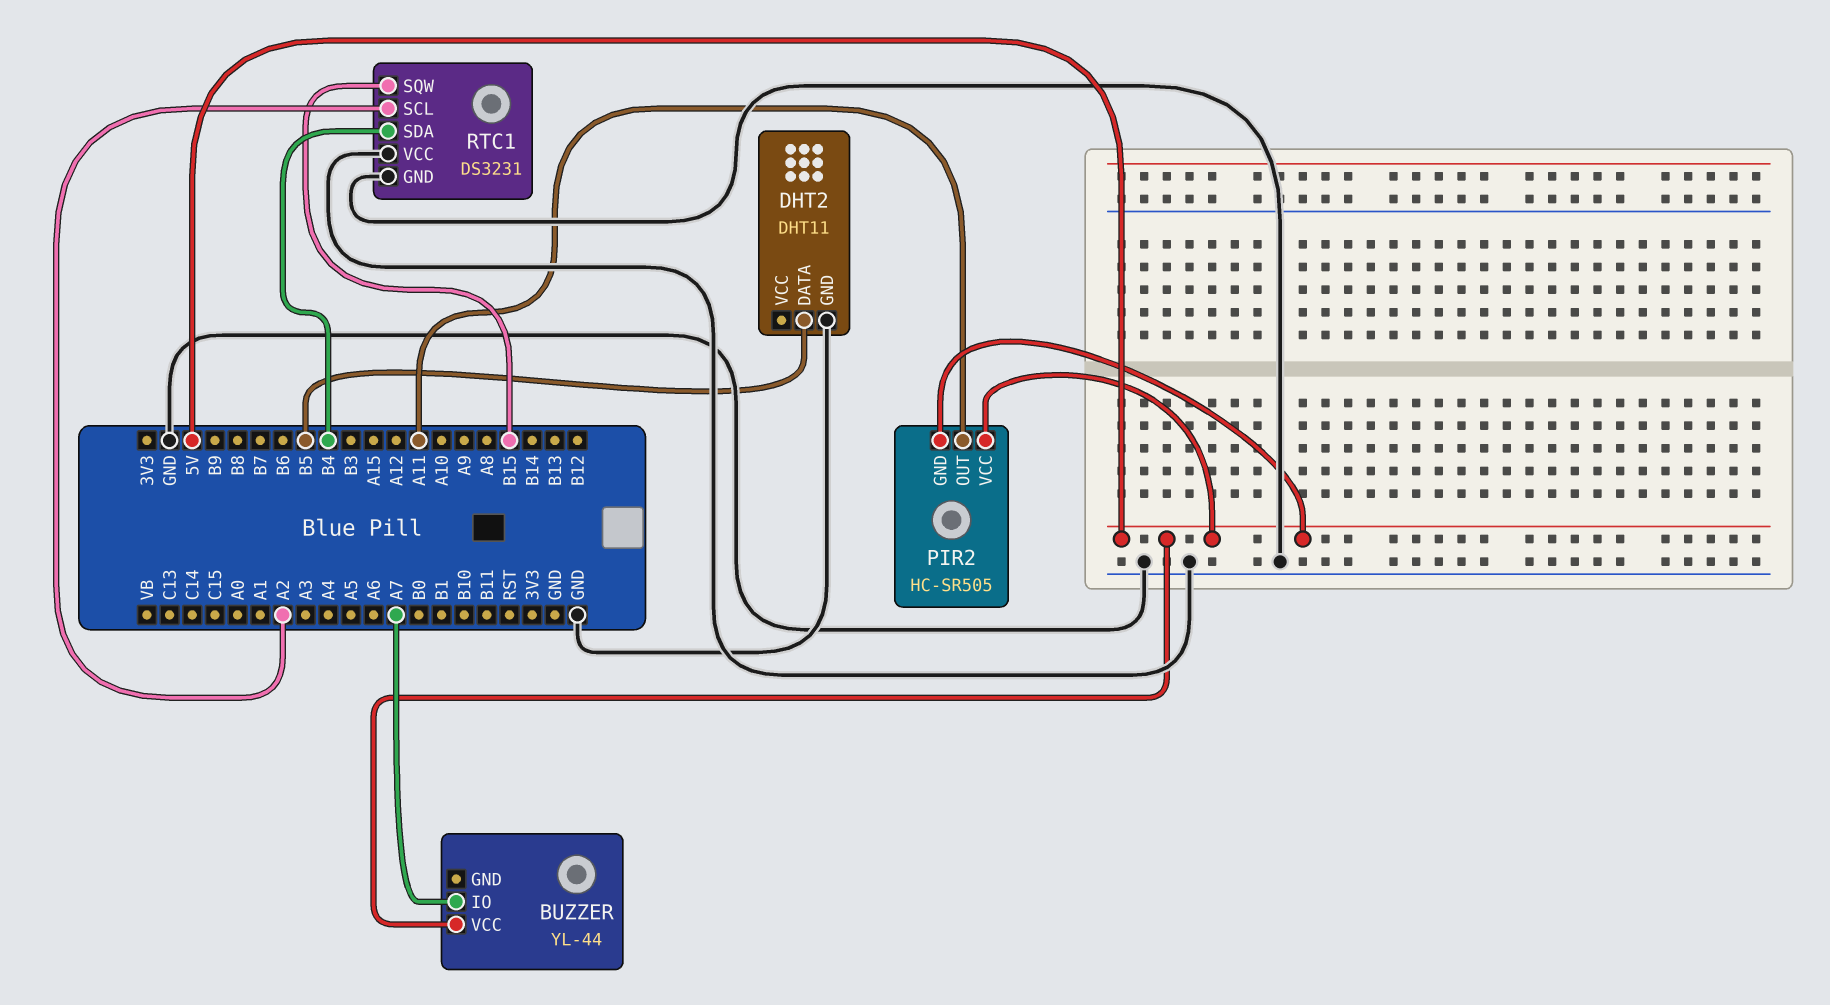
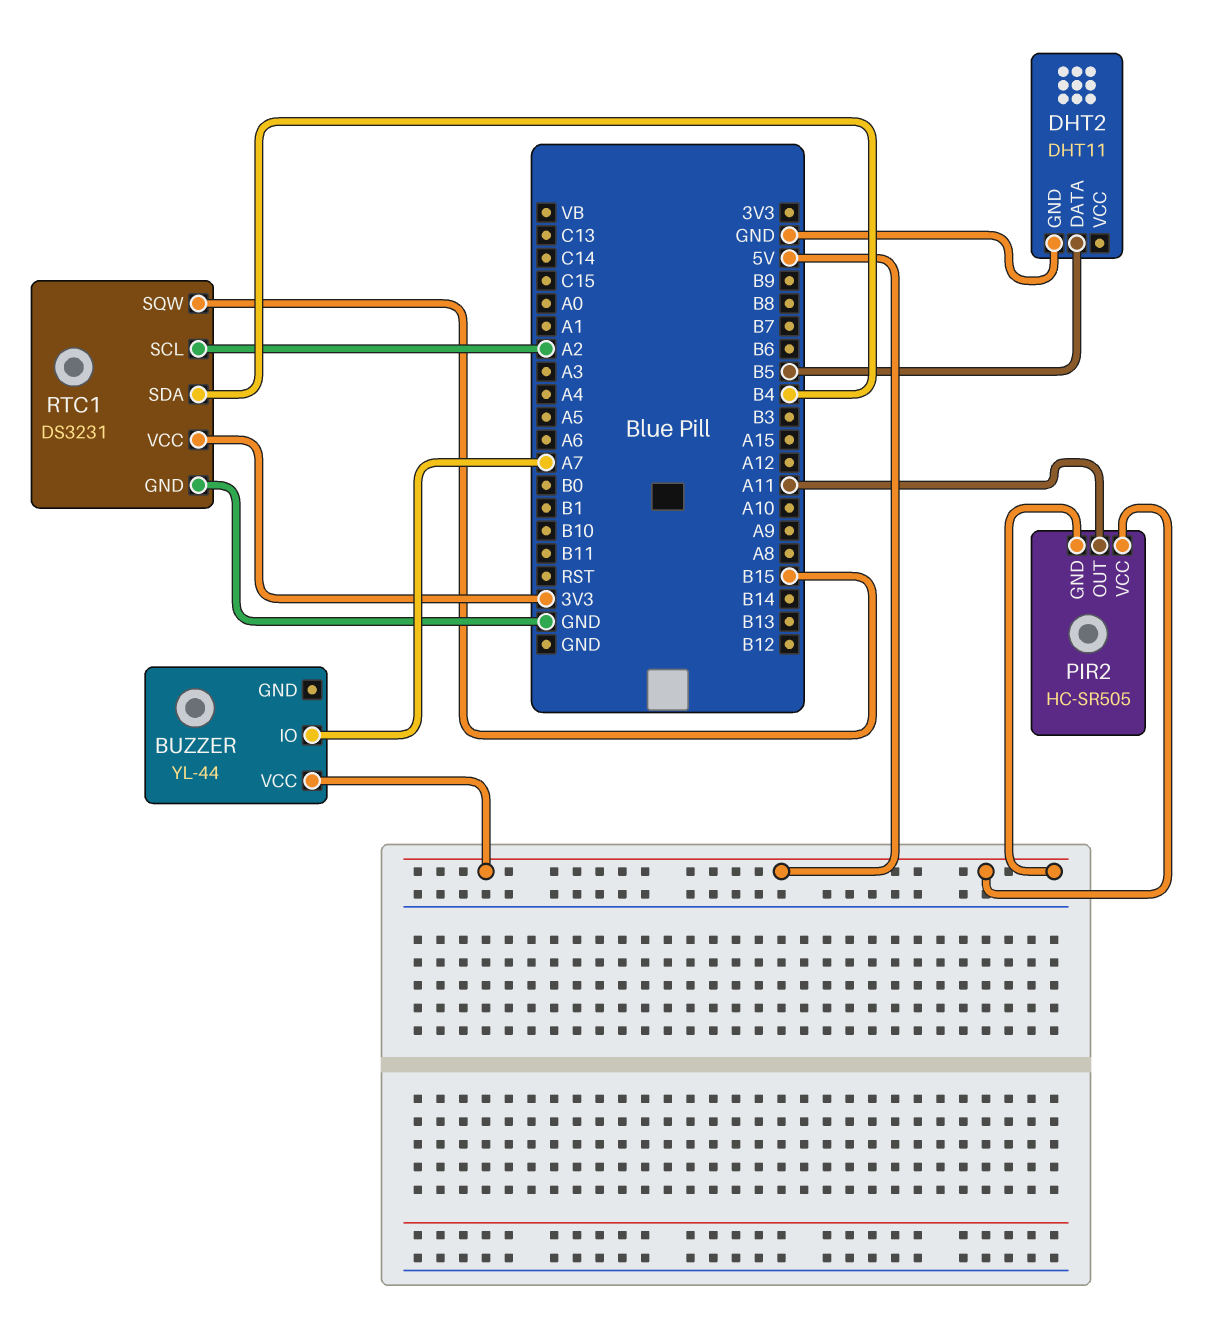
RTC1 pin VCC: GND -> 3V3

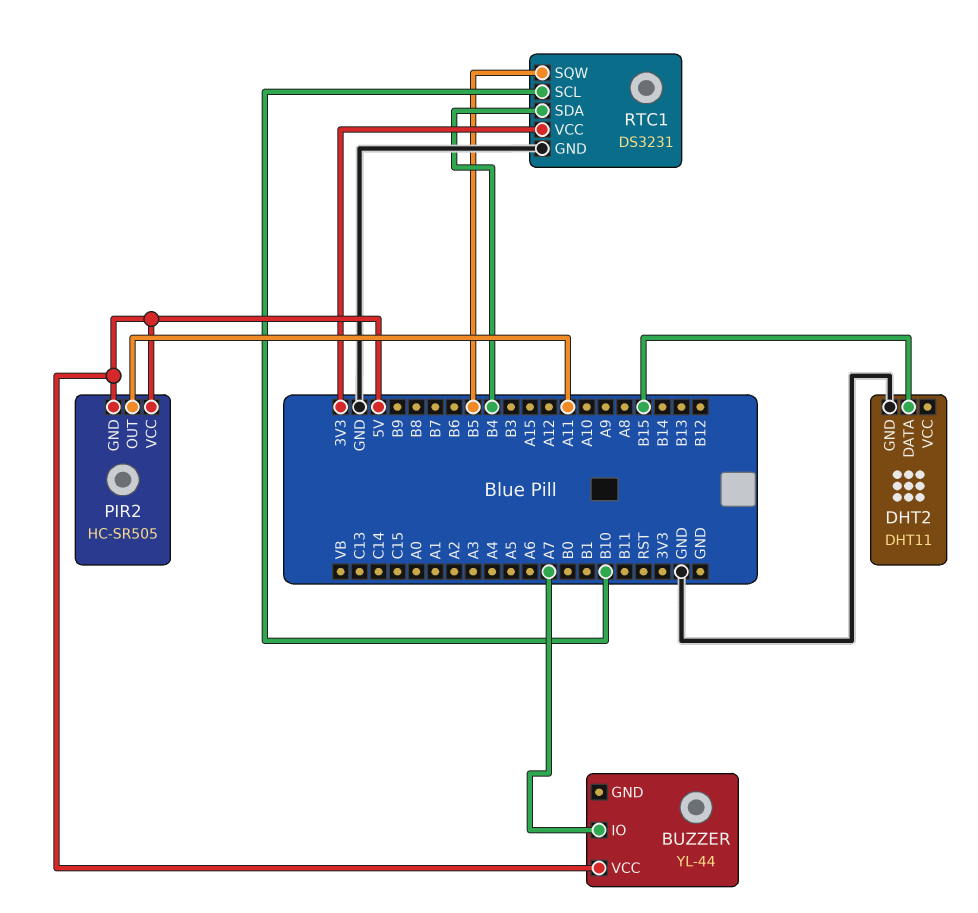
DHT2 pin DATA: B5 -> B15
RTC1 pin SCL: A2 -> B10
RTC1 pin SQW: B15 -> B5

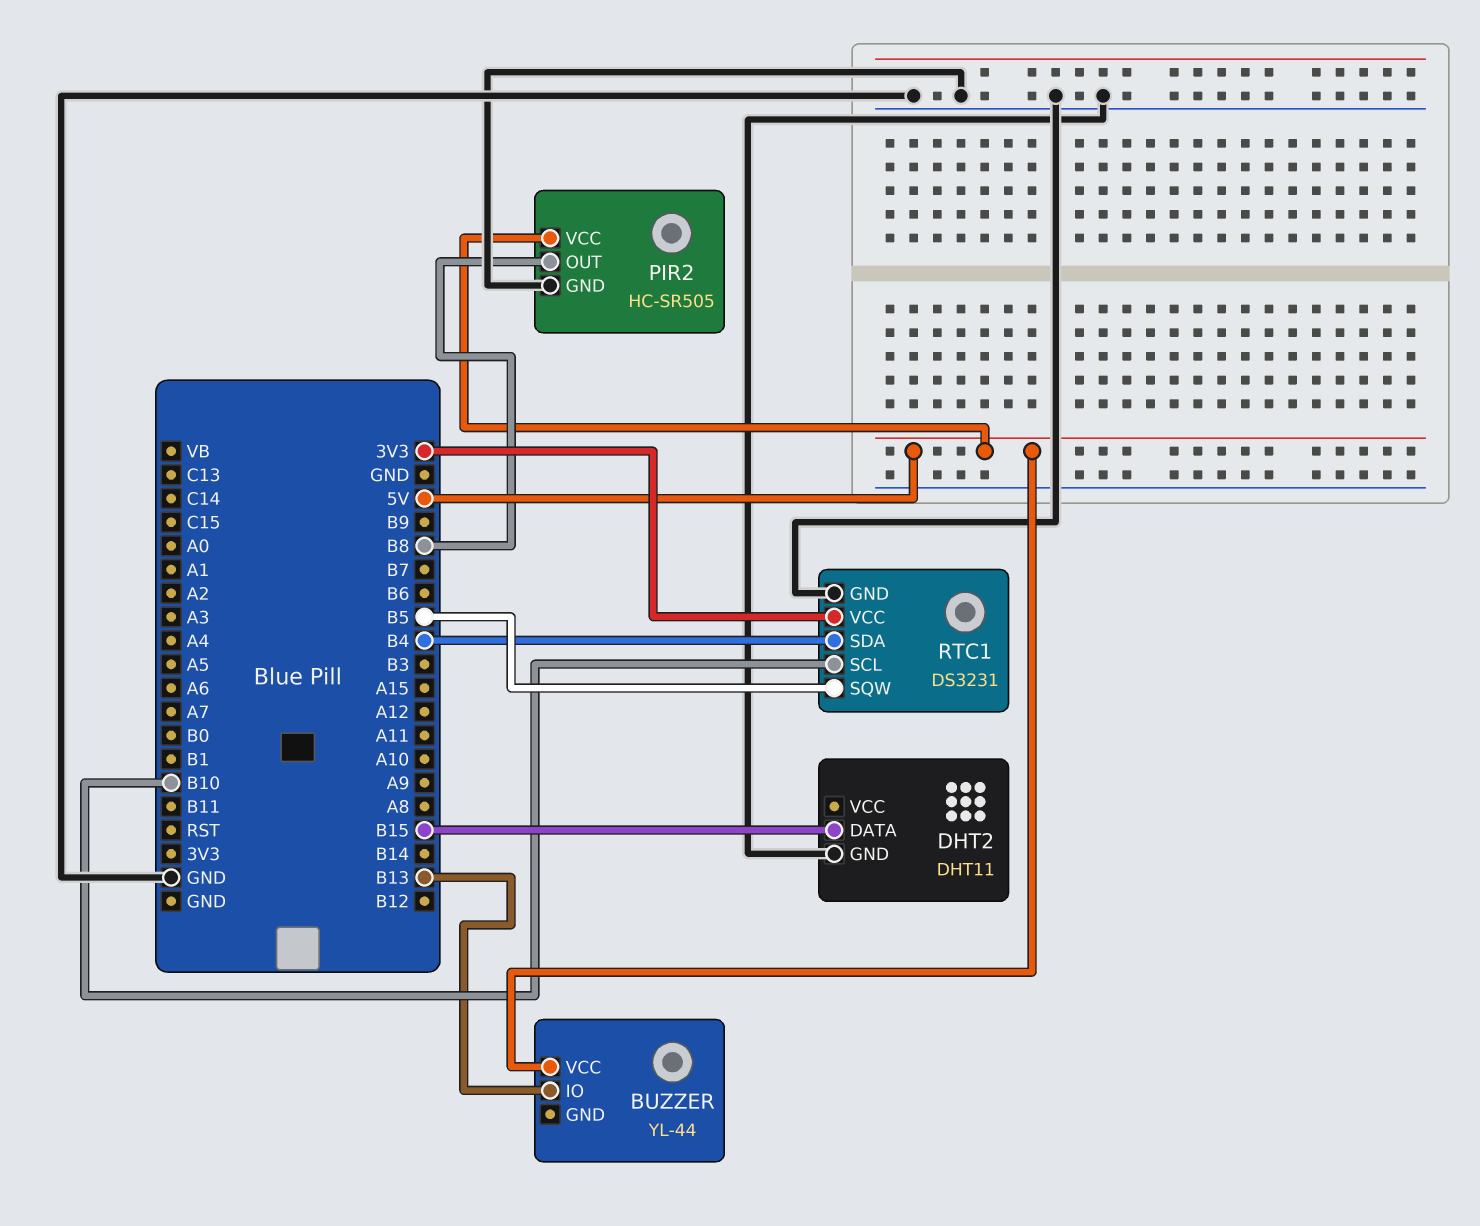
BUZZER pin IO: A7 -> B13
PIR2 pin GND: 5V -> GND
PIR2 pin OUT: A11 -> B8

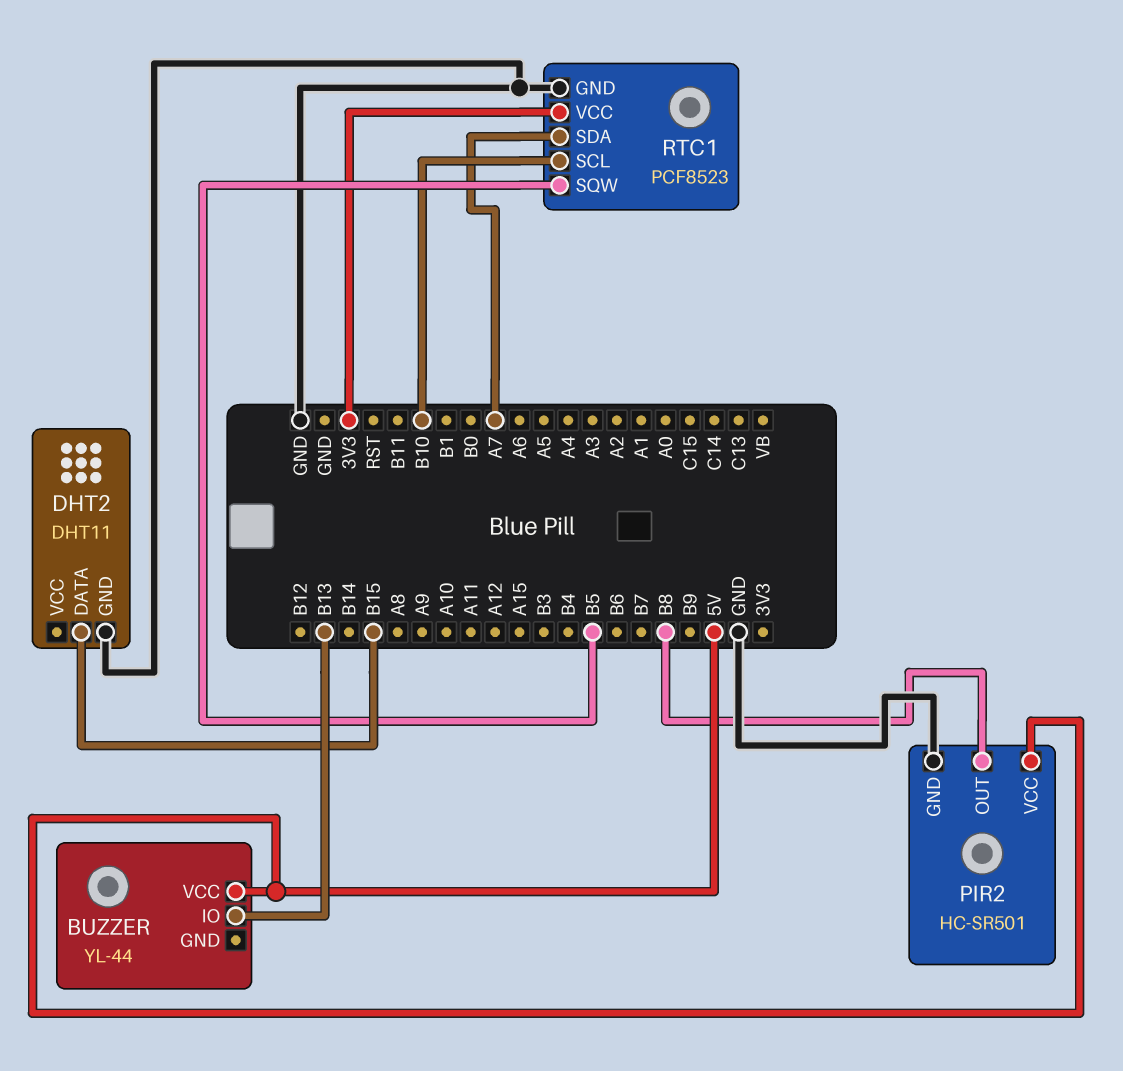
PIR2: HC-SR505 -> HC-SR501
RTC1: DS3231 -> PCF8523
RTC1 pin SDA: B4 -> A7

